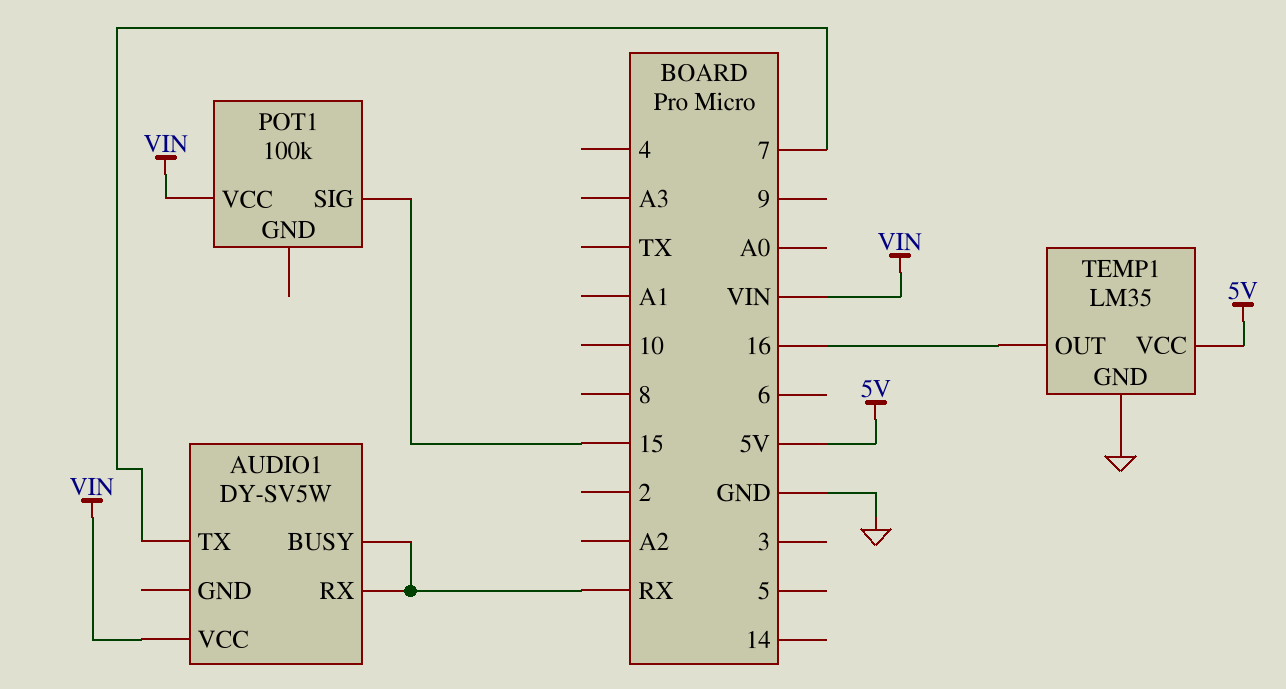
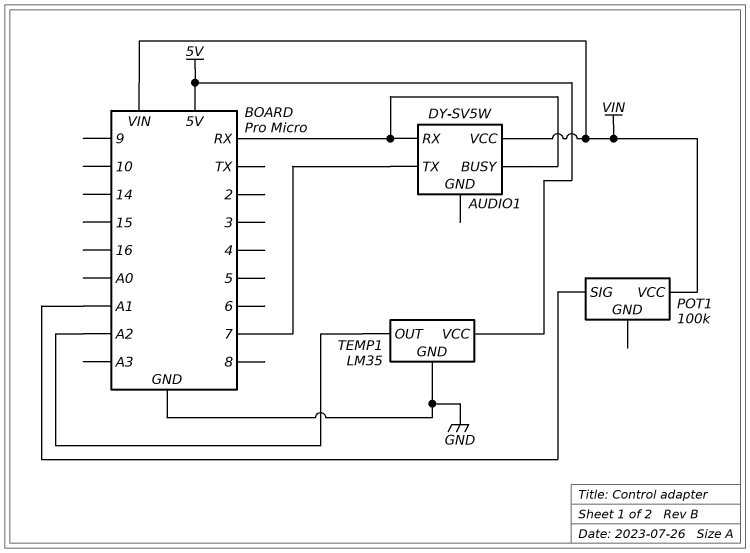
POT1 pin SIG: 15 -> A1
TEMP1 pin OUT: 16 -> A2

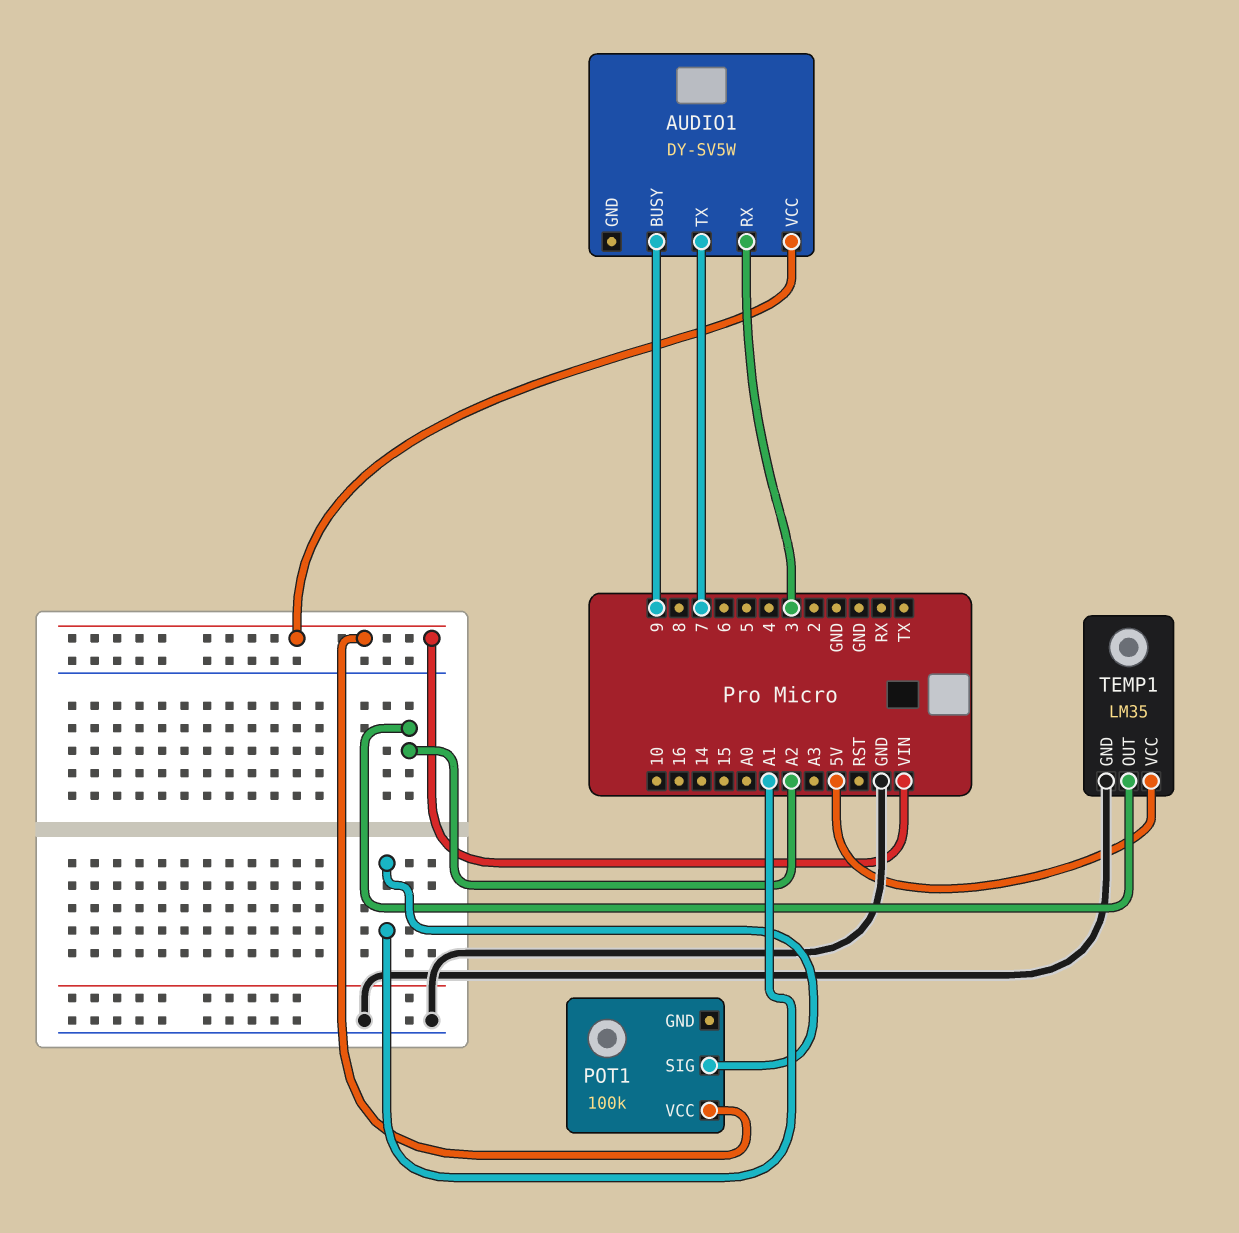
AUDIO1 pin BUSY: RX -> 9
AUDIO1 pin RX: RX -> 3

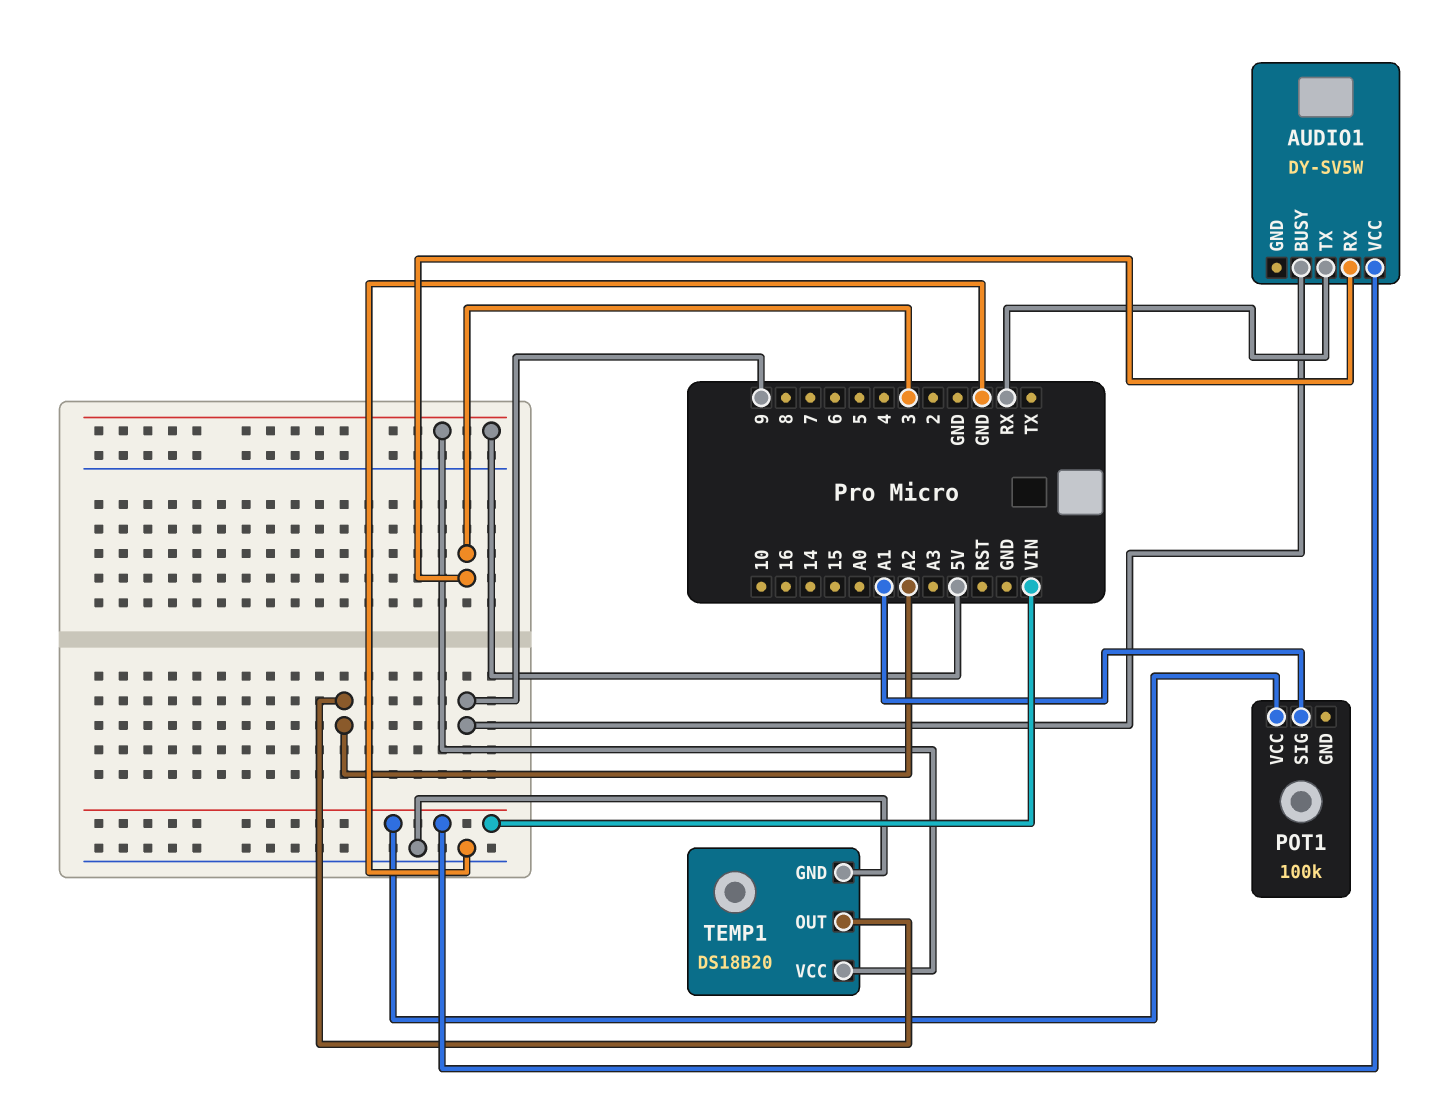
AUDIO1 pin TX: 7 -> RX
TEMP1: LM35 -> DS18B20

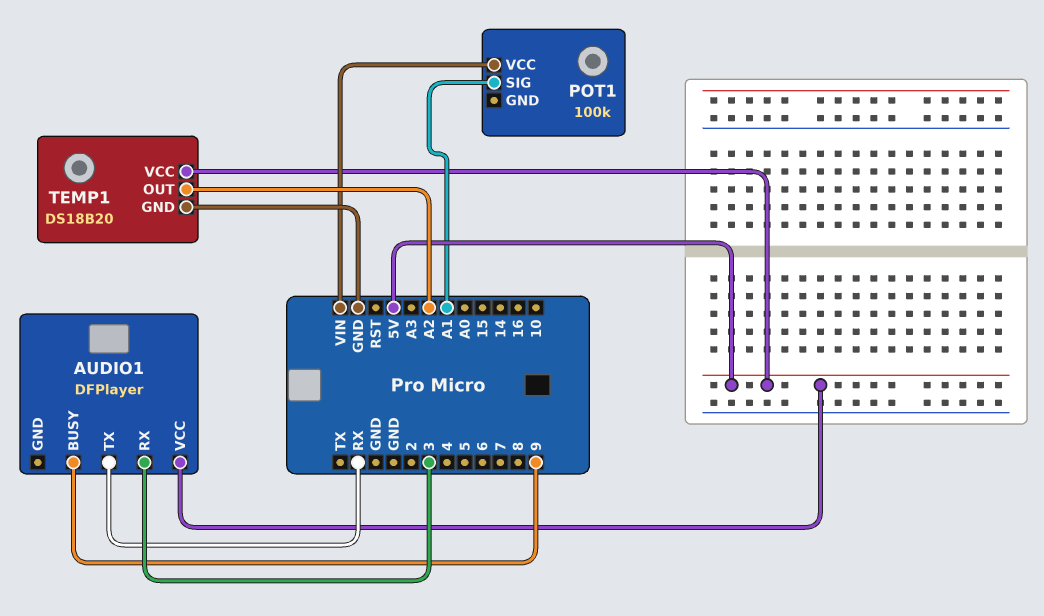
AUDIO1: DY-SV5W -> DFPlayer
AUDIO1 pin VCC: VIN -> 5V

